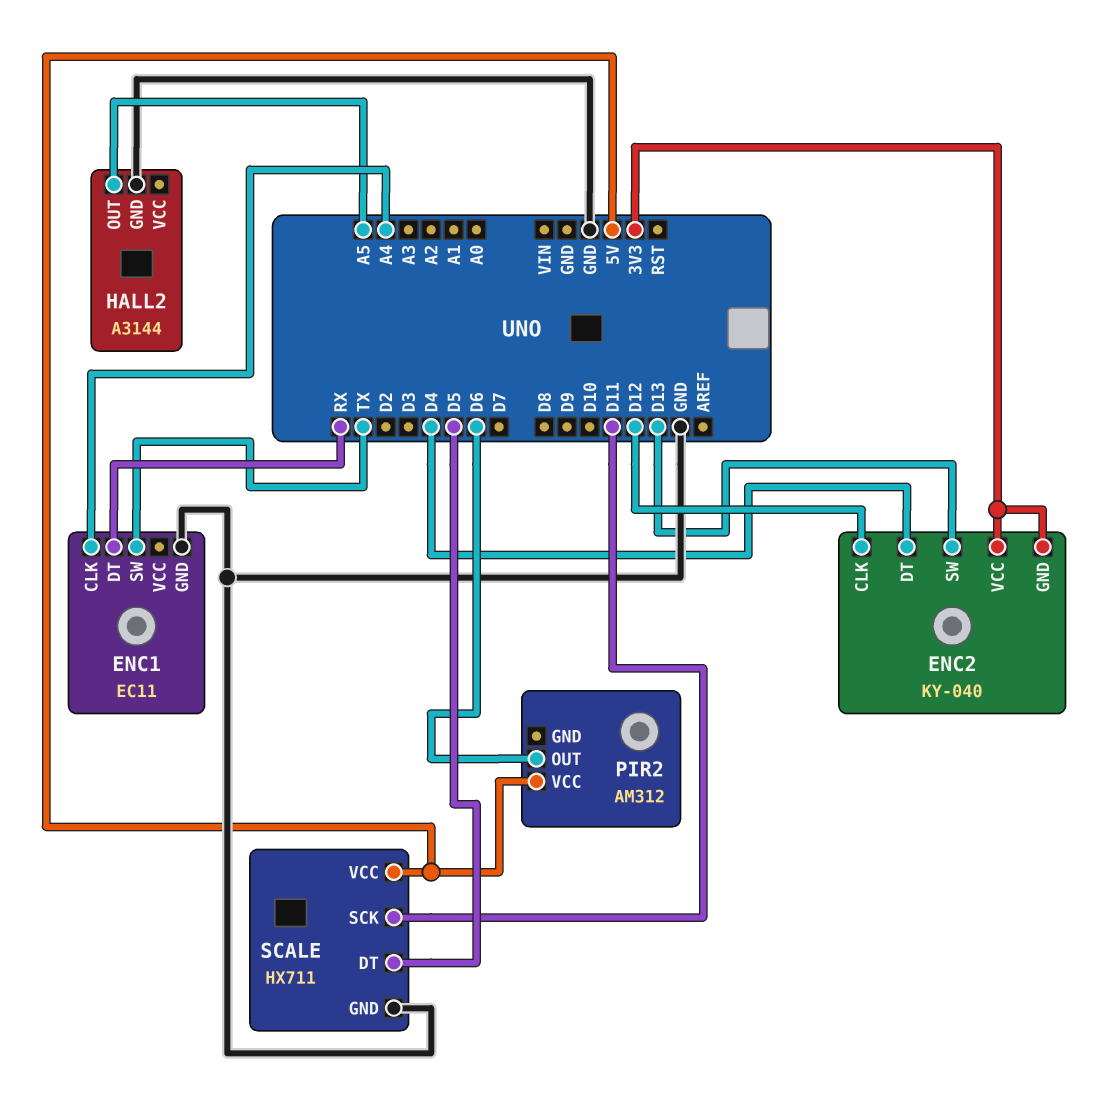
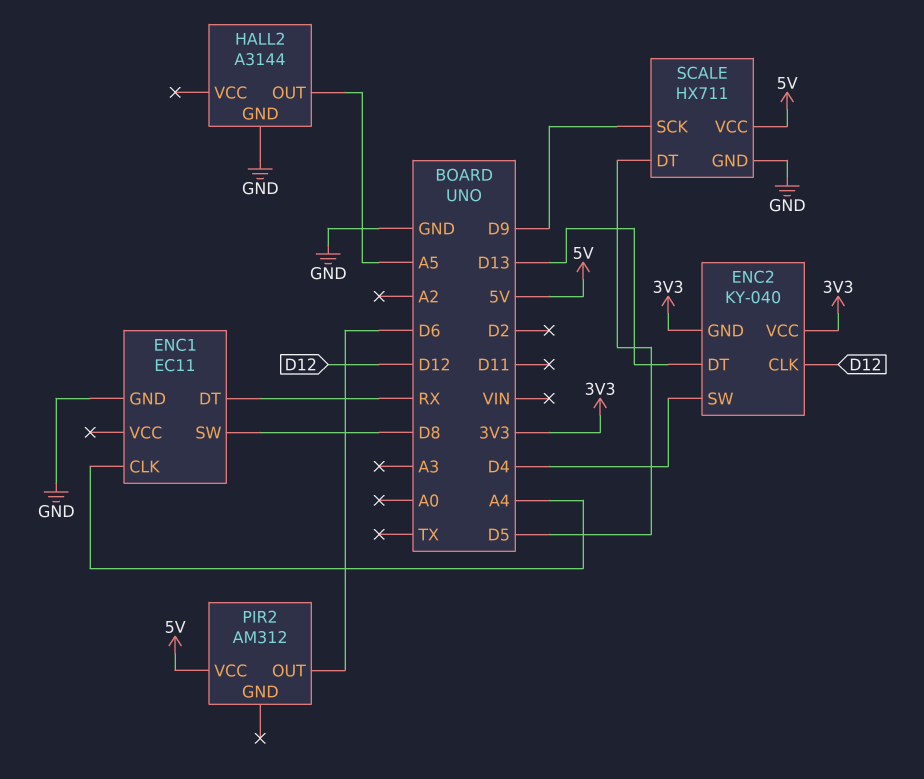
ENC1 pin SW: TX -> D8
ENC2 pin DT: D4 -> D13
ENC2 pin SW: D13 -> D4
SCALE pin SCK: D11 -> D9

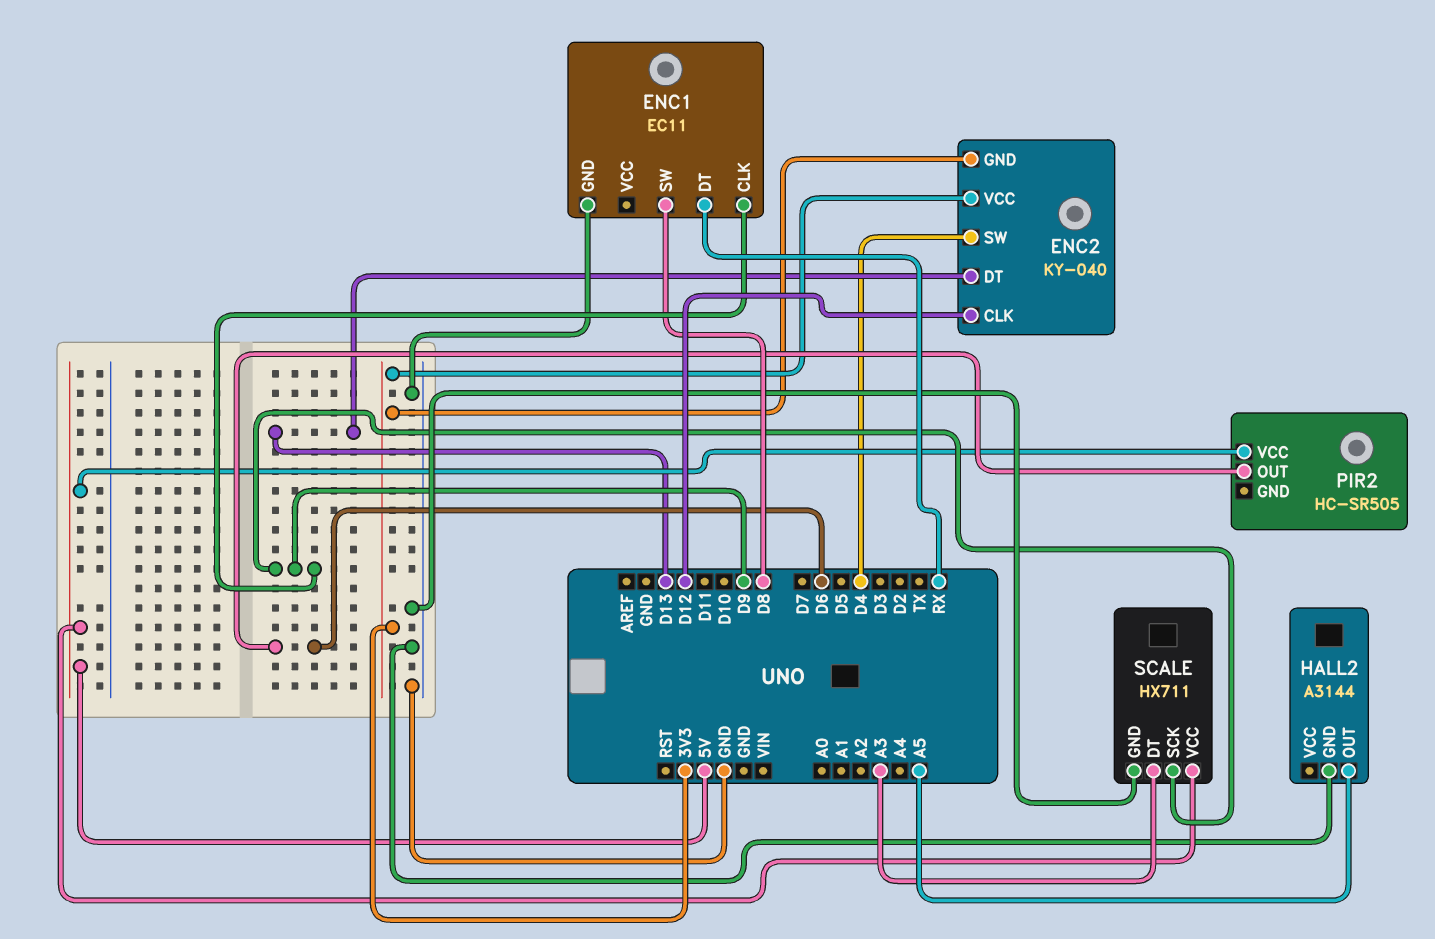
ENC1 pin CLK: A4 -> D9
PIR2: AM312 -> HC-SR505
SCALE pin DT: D5 -> A3

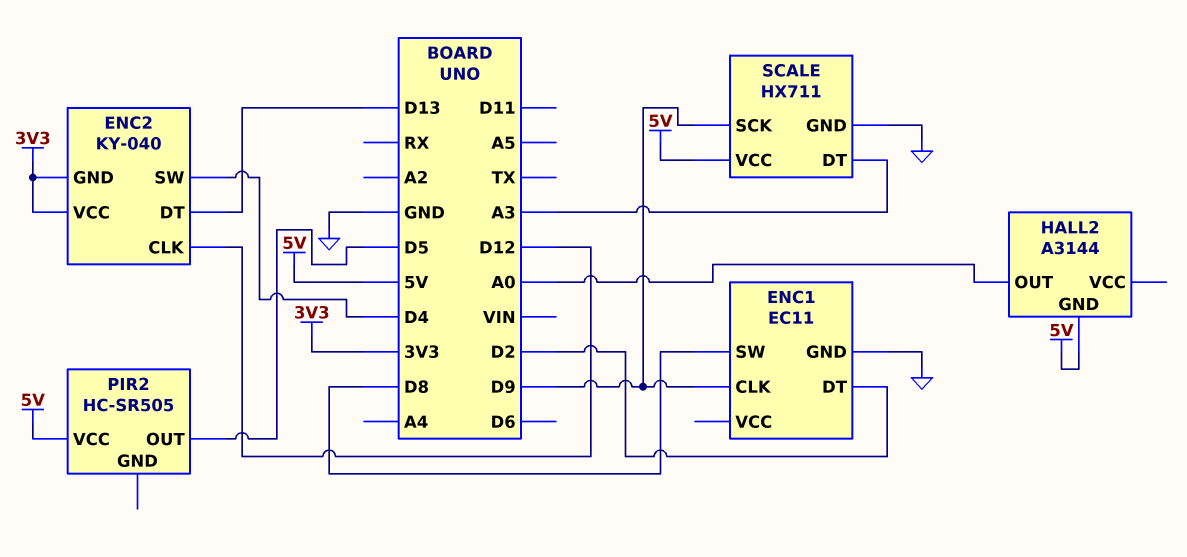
ENC1 pin DT: RX -> D2
HALL2 pin GND: GND -> 5V
HALL2 pin OUT: A5 -> A0
PIR2 pin OUT: D6 -> D5

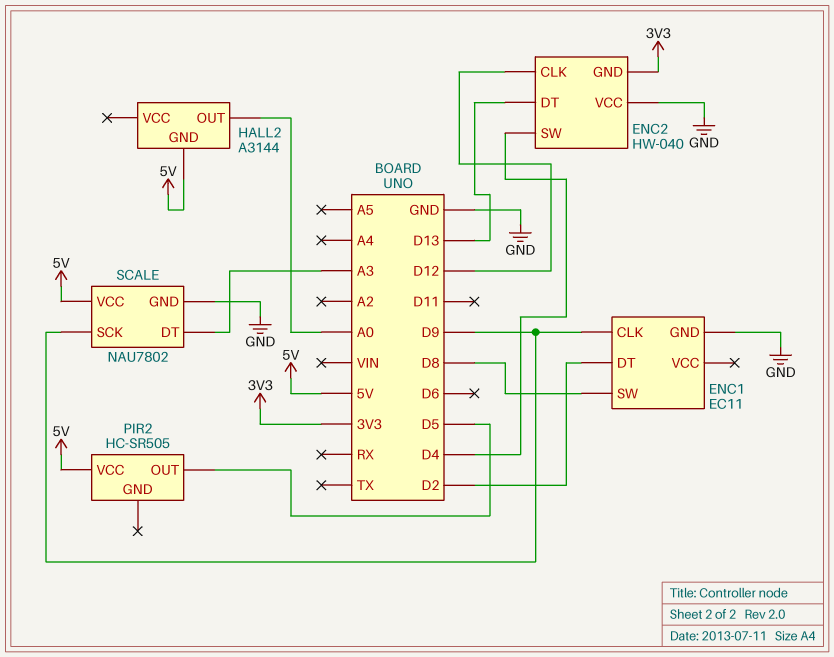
ENC2: KY-040 -> HW-040
ENC2 pin VCC: 3V3 -> GND
SCALE: HX711 -> NAU7802

